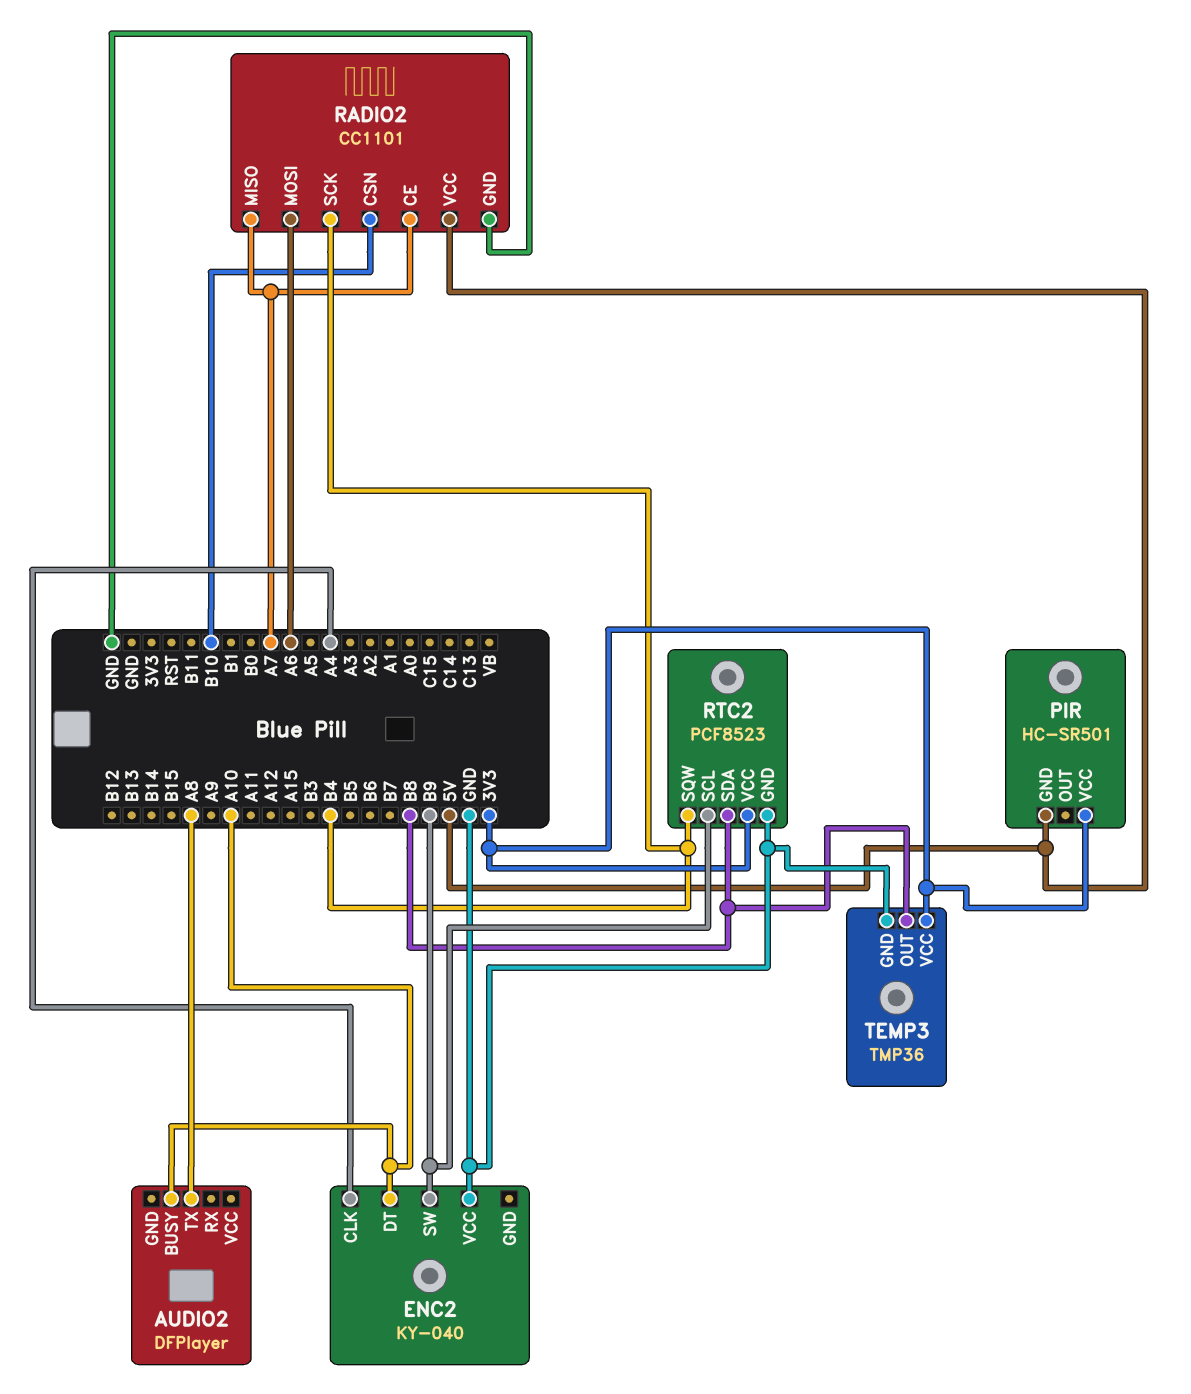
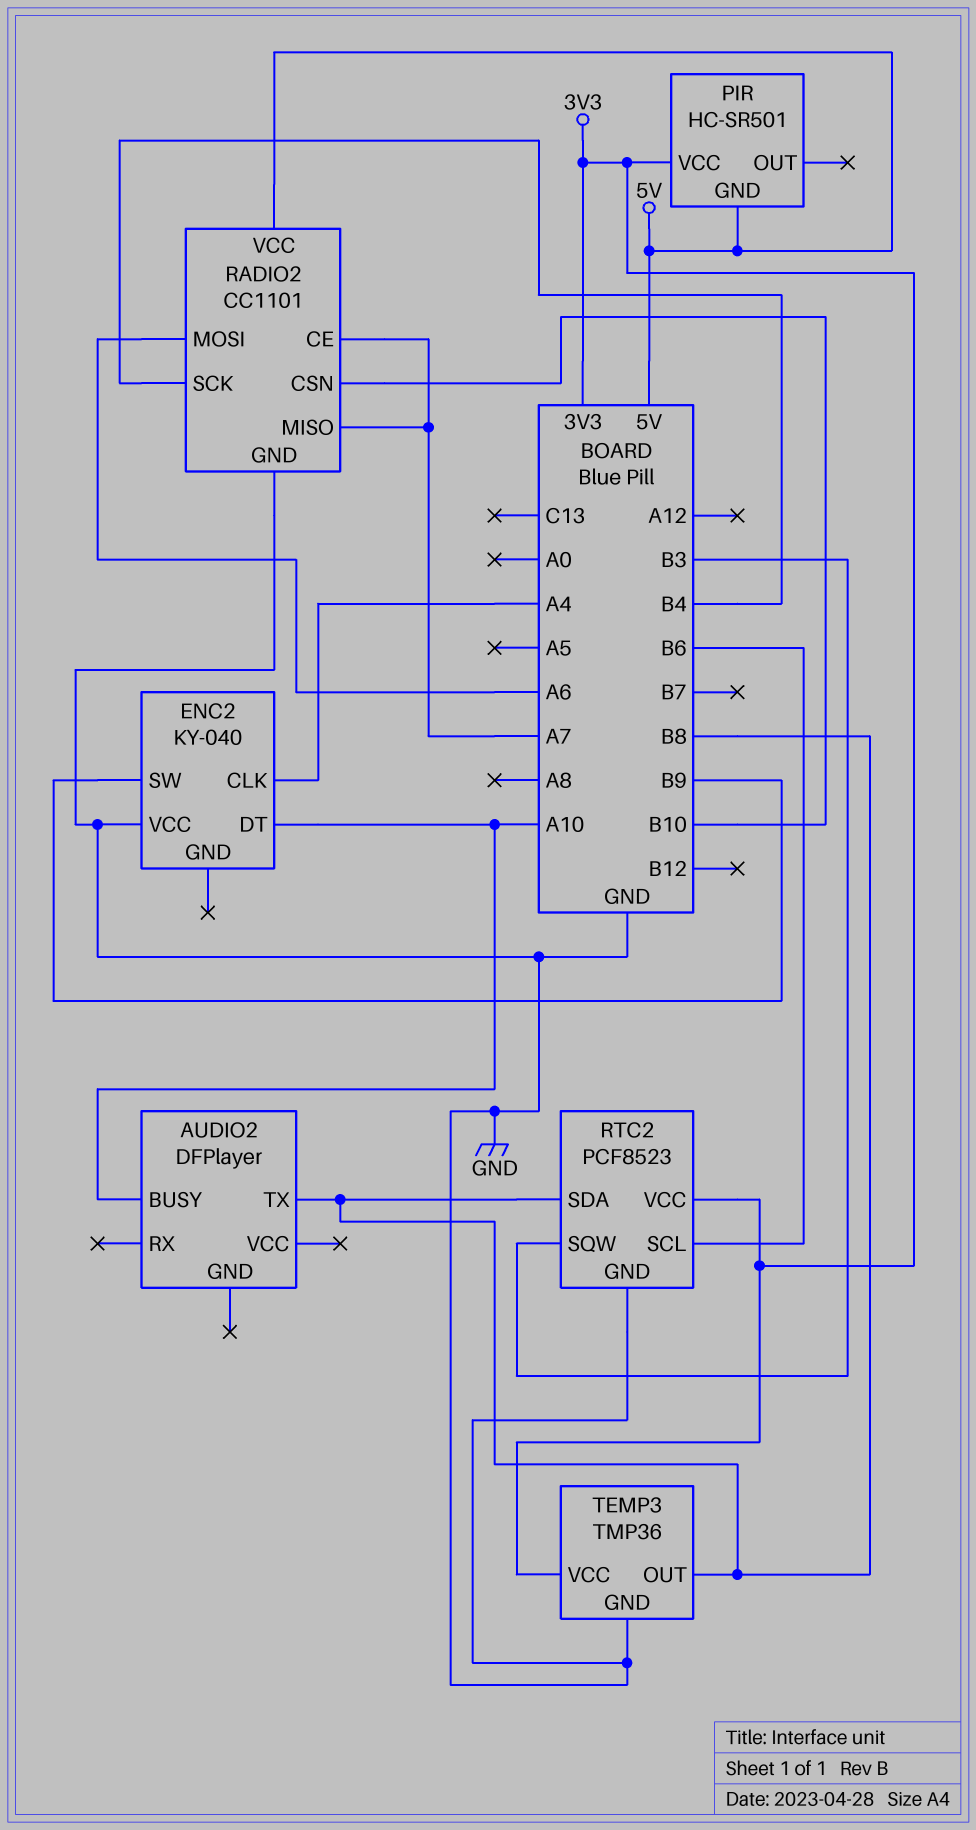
AUDIO2 pin TX: A8 -> B8
RTC2 pin SCL: B9 -> B6
RTC2 pin SQW: B4 -> B3

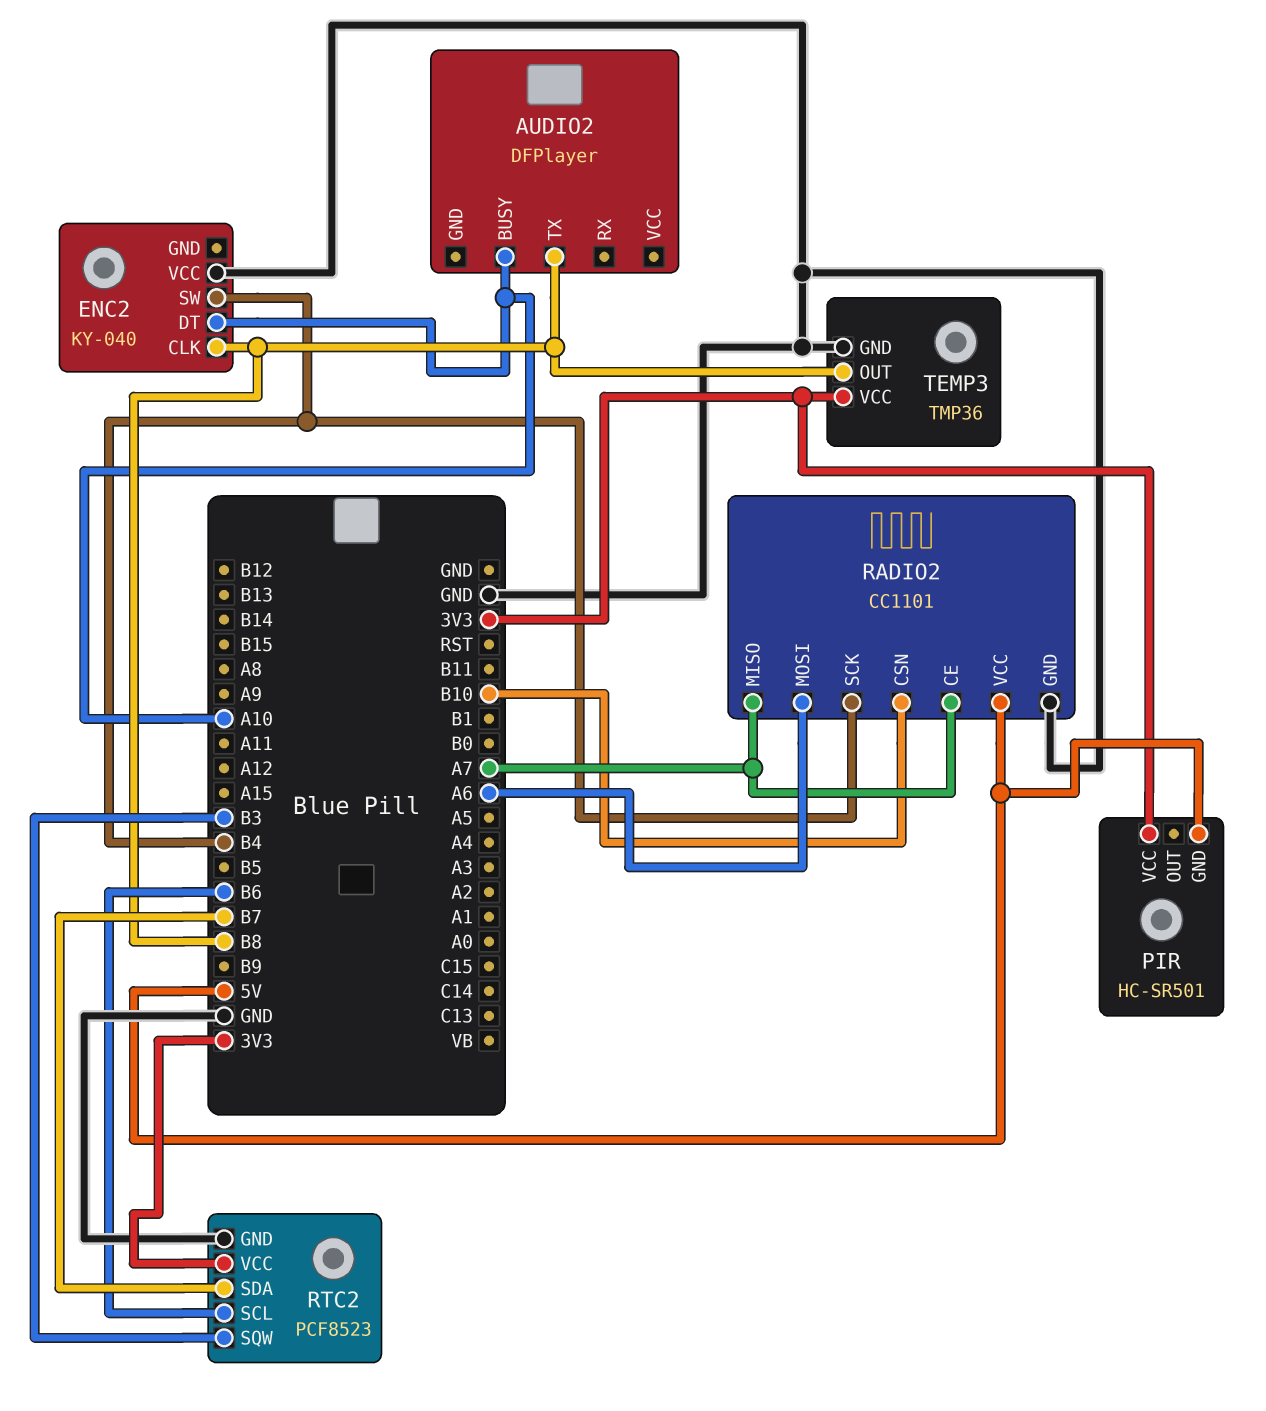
ENC2 pin CLK: A4 -> B8
ENC2 pin SW: B9 -> B4
RTC2 pin SDA: B8 -> B7

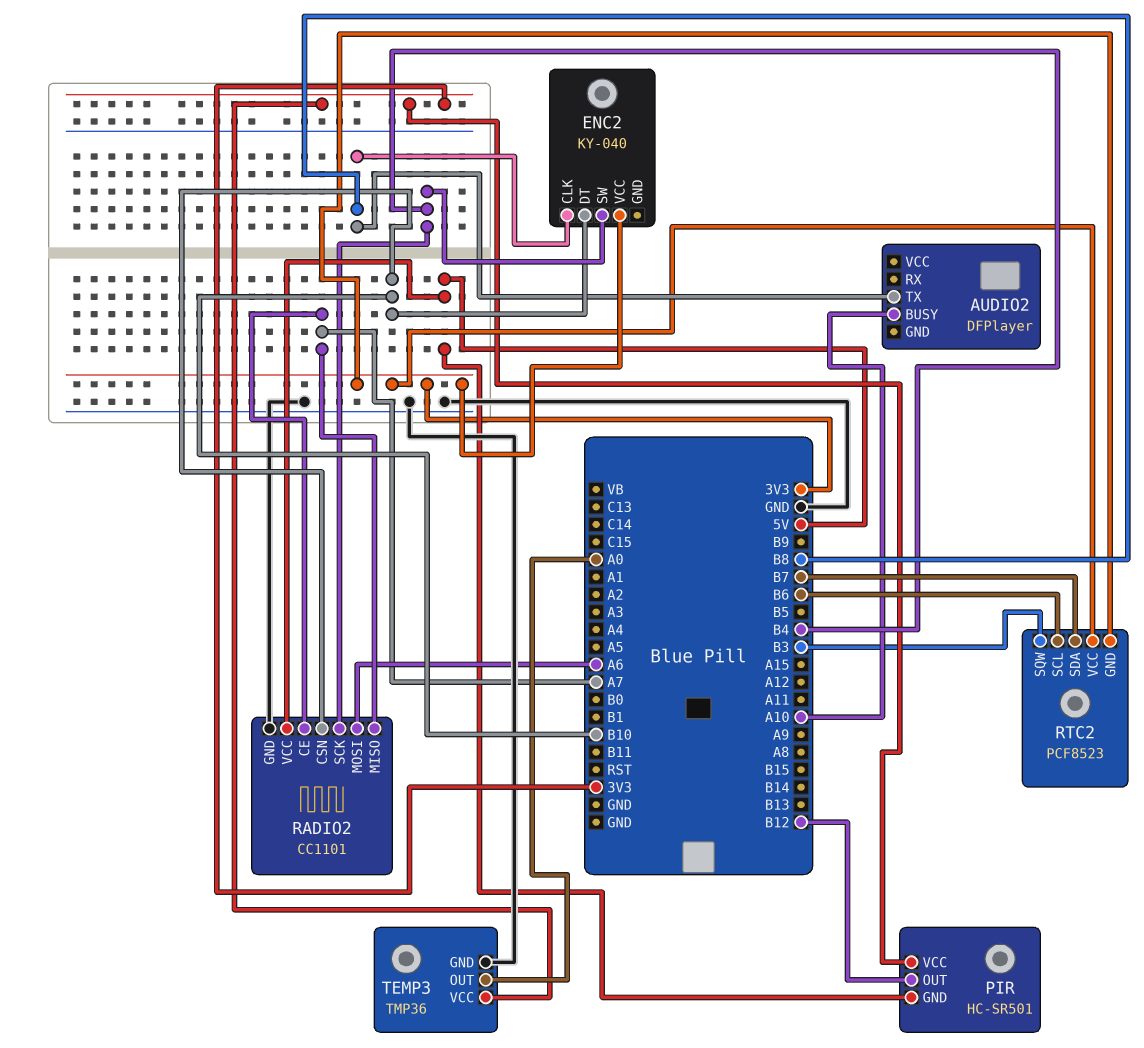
ENC2 pin DT: A10 -> B10
ENC2 pin VCC: GND -> 3V3
PIR pin OUT: none -> B12
RTC2 pin GND: GND -> 3V3
TEMP3 pin OUT: B8 -> A0

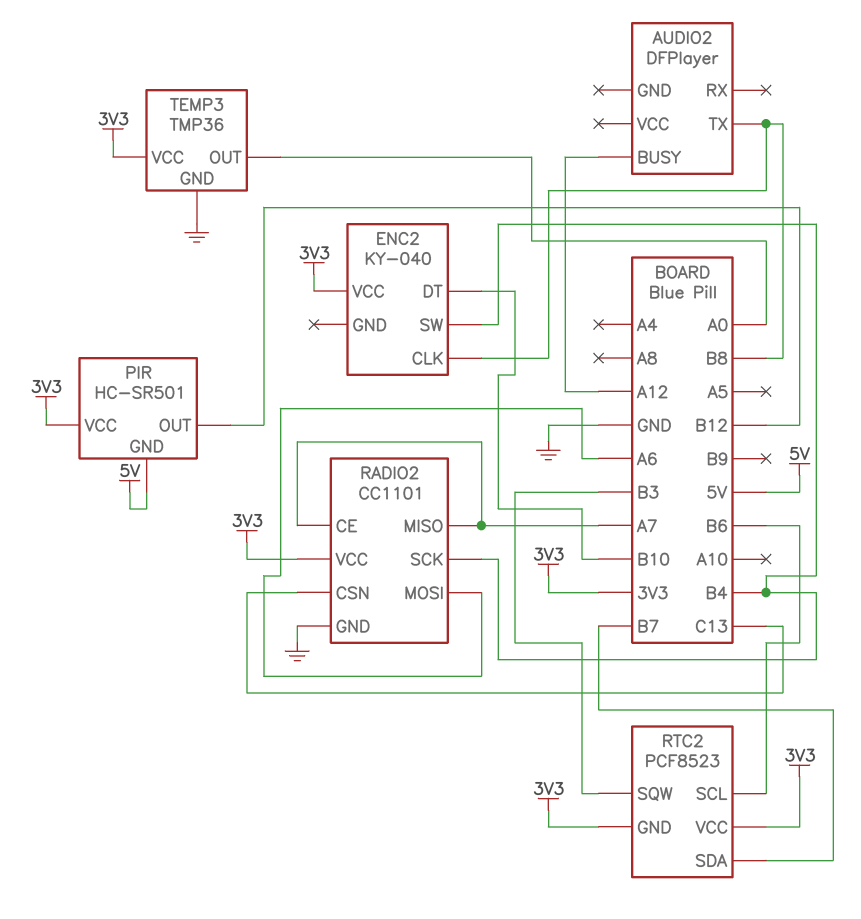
AUDIO2 pin BUSY: A10 -> A12
RADIO2 pin CSN: B10 -> C13
RADIO2 pin VCC: 5V -> 3V3

